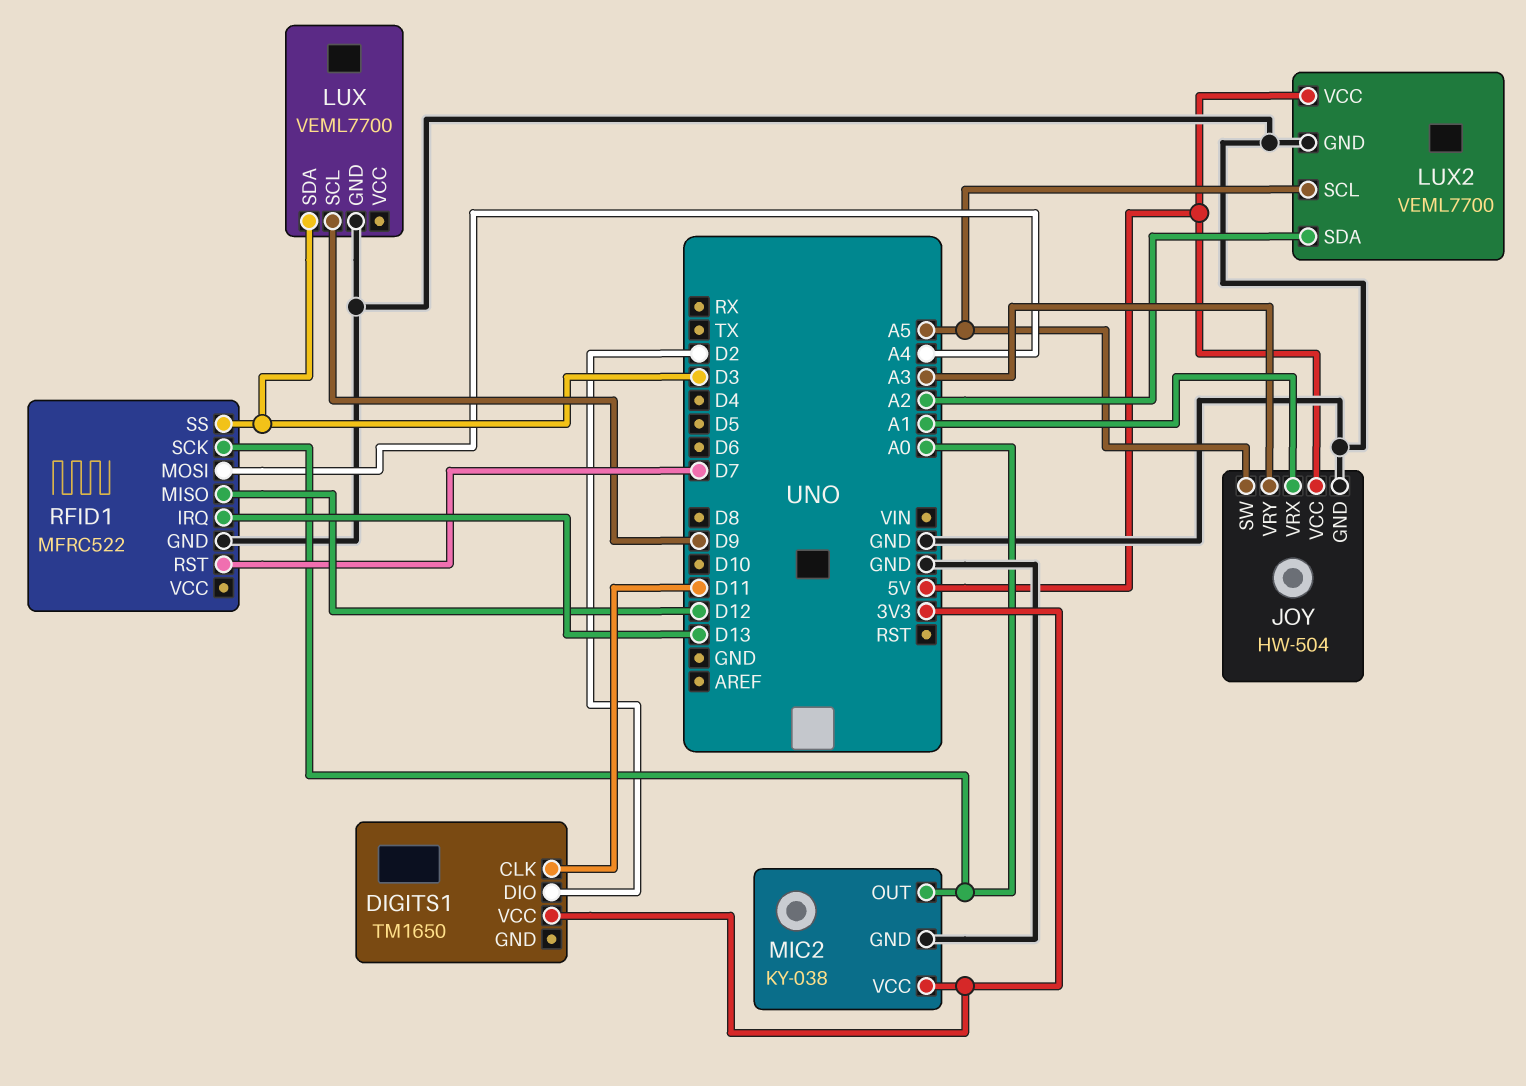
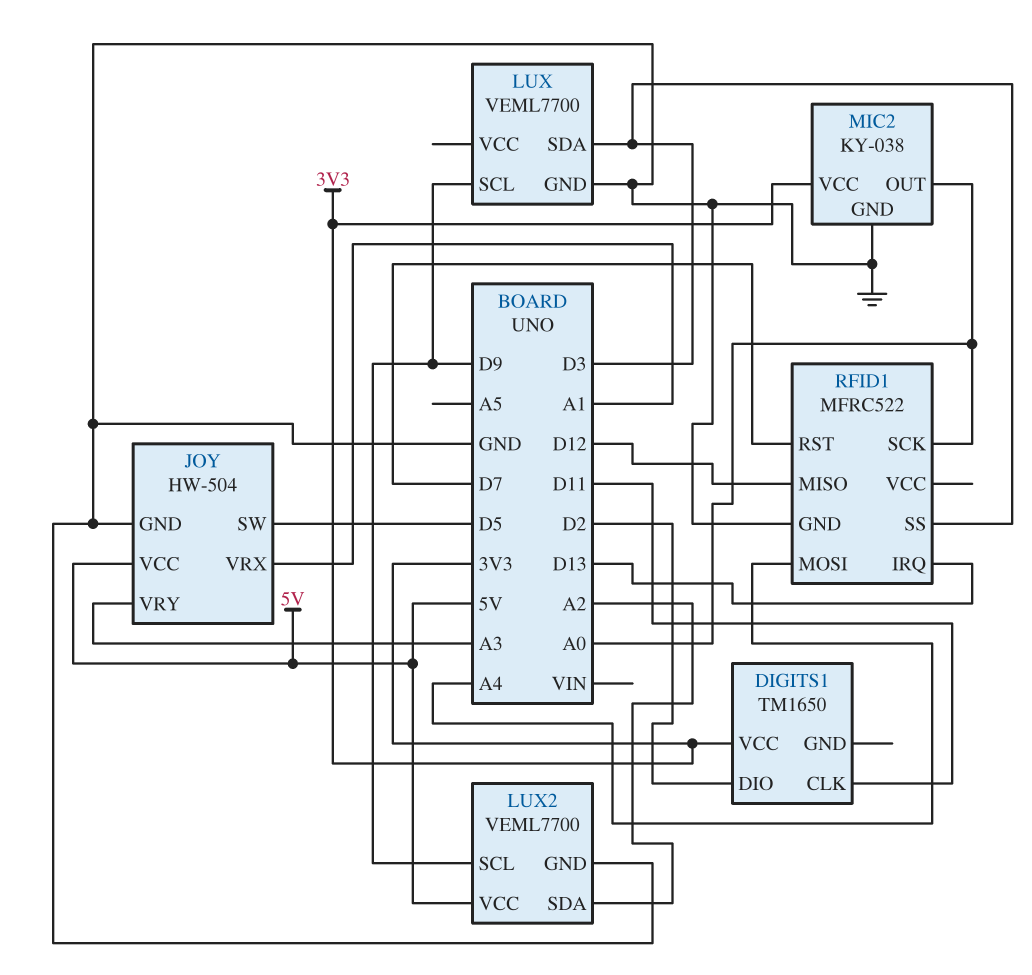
JOY pin SW: A5 -> D5
LUX2 pin SCL: A5 -> D9

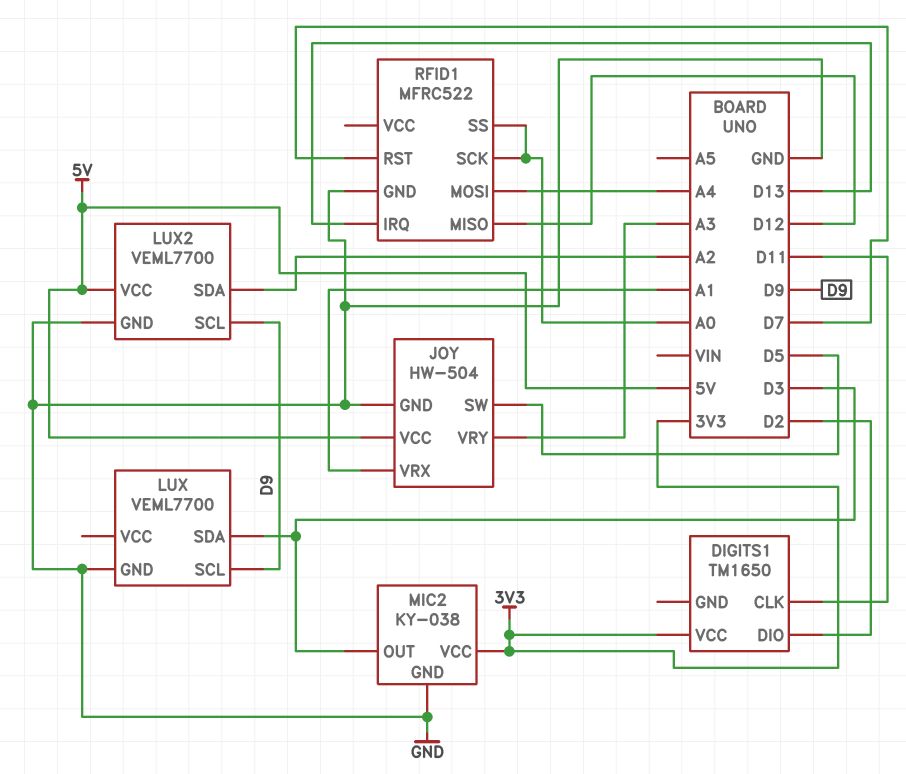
MIC2 pin OUT: A0 -> D3
RFID1 pin SS: D3 -> A0

